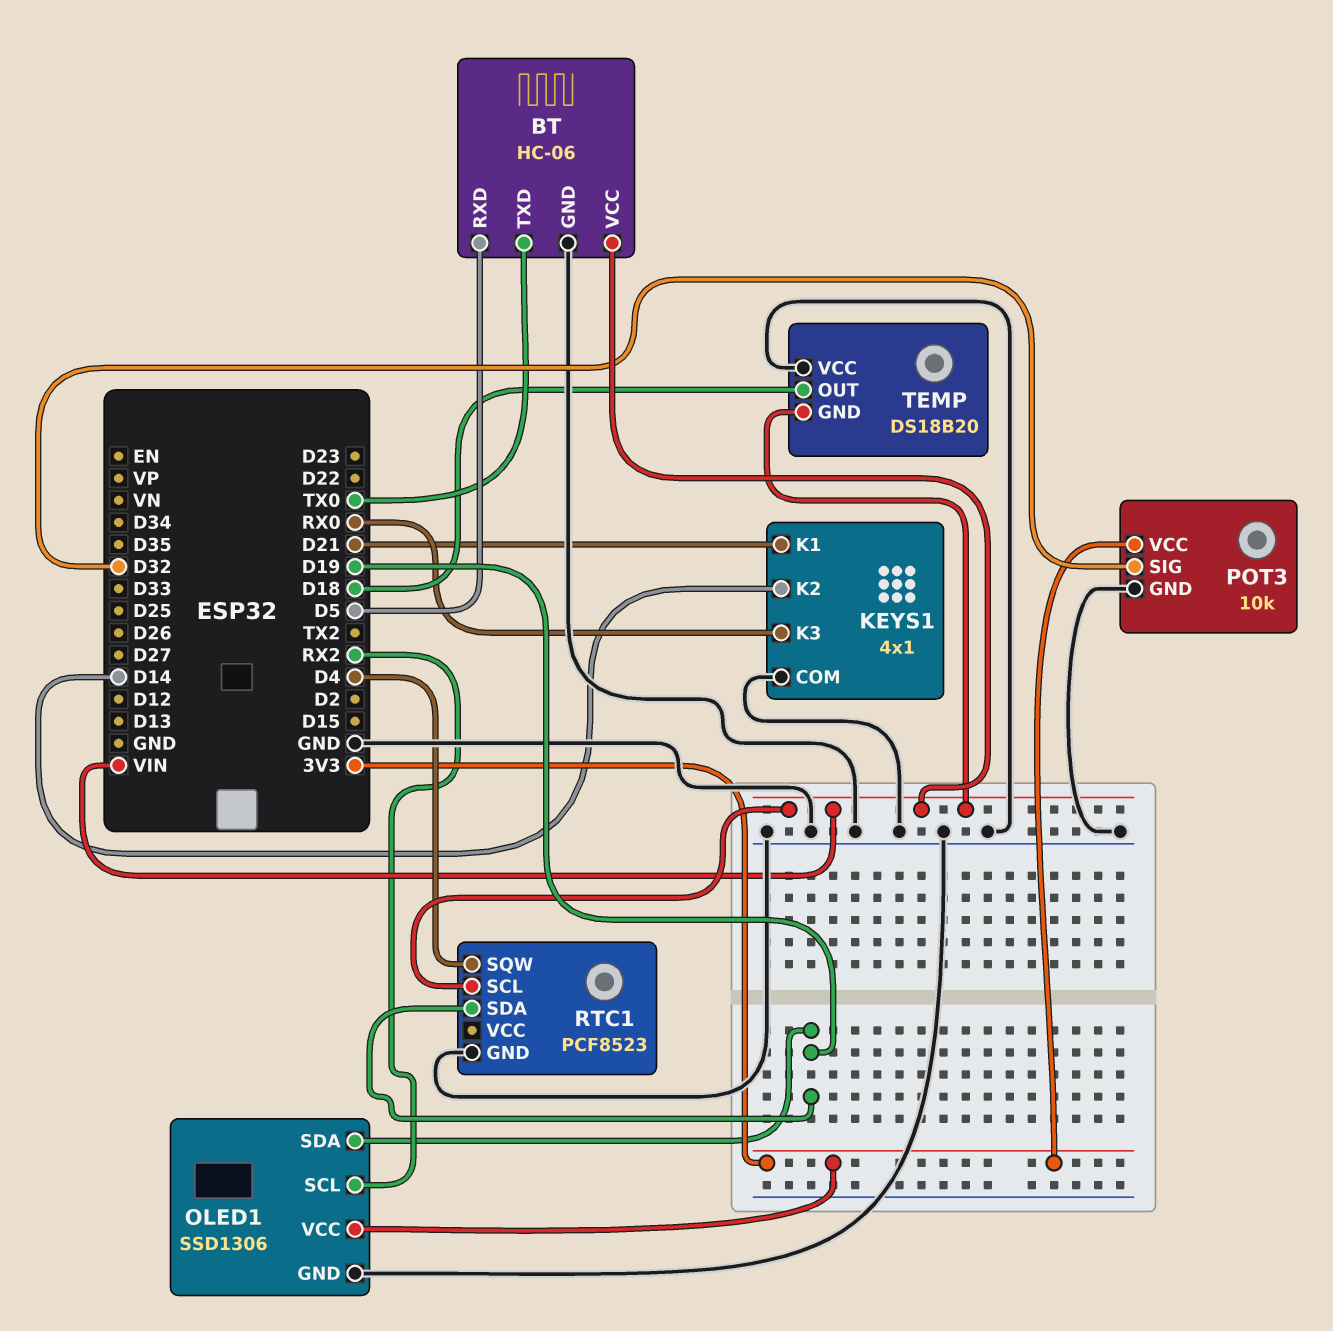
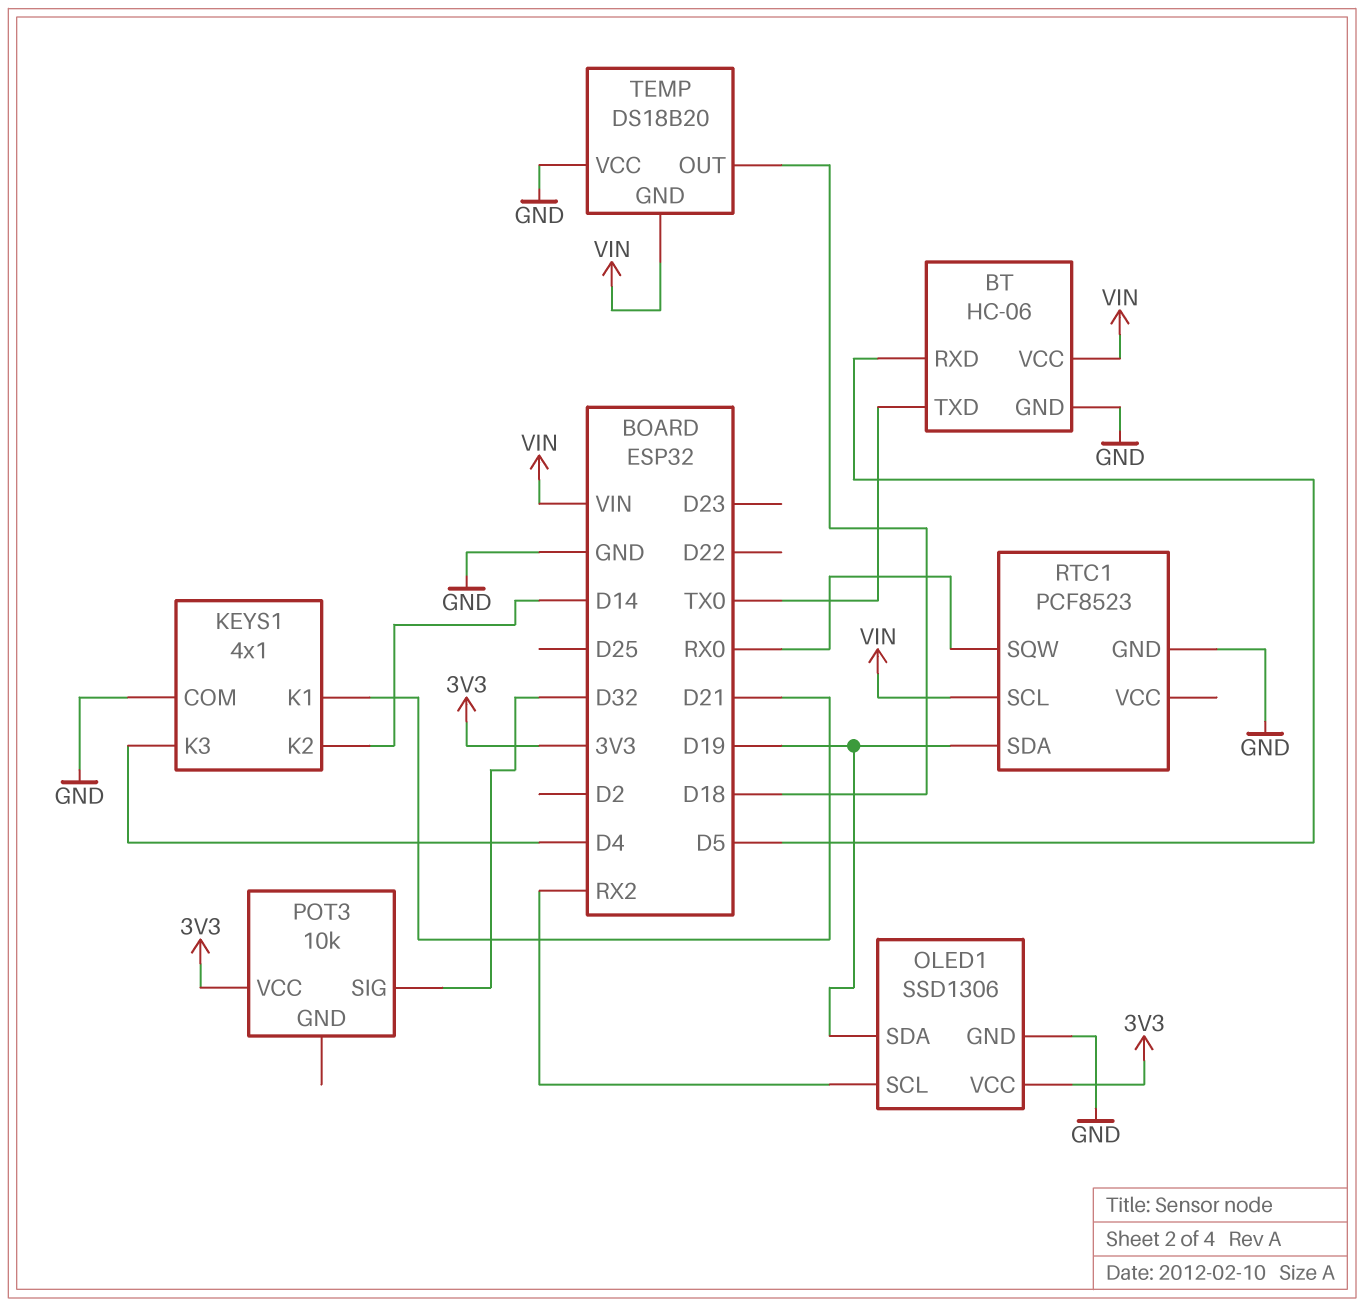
KEYS1 pin K3: RX0 -> D4
POT3 pin GND: GND -> none
RTC1 pin SQW: D4 -> RX0

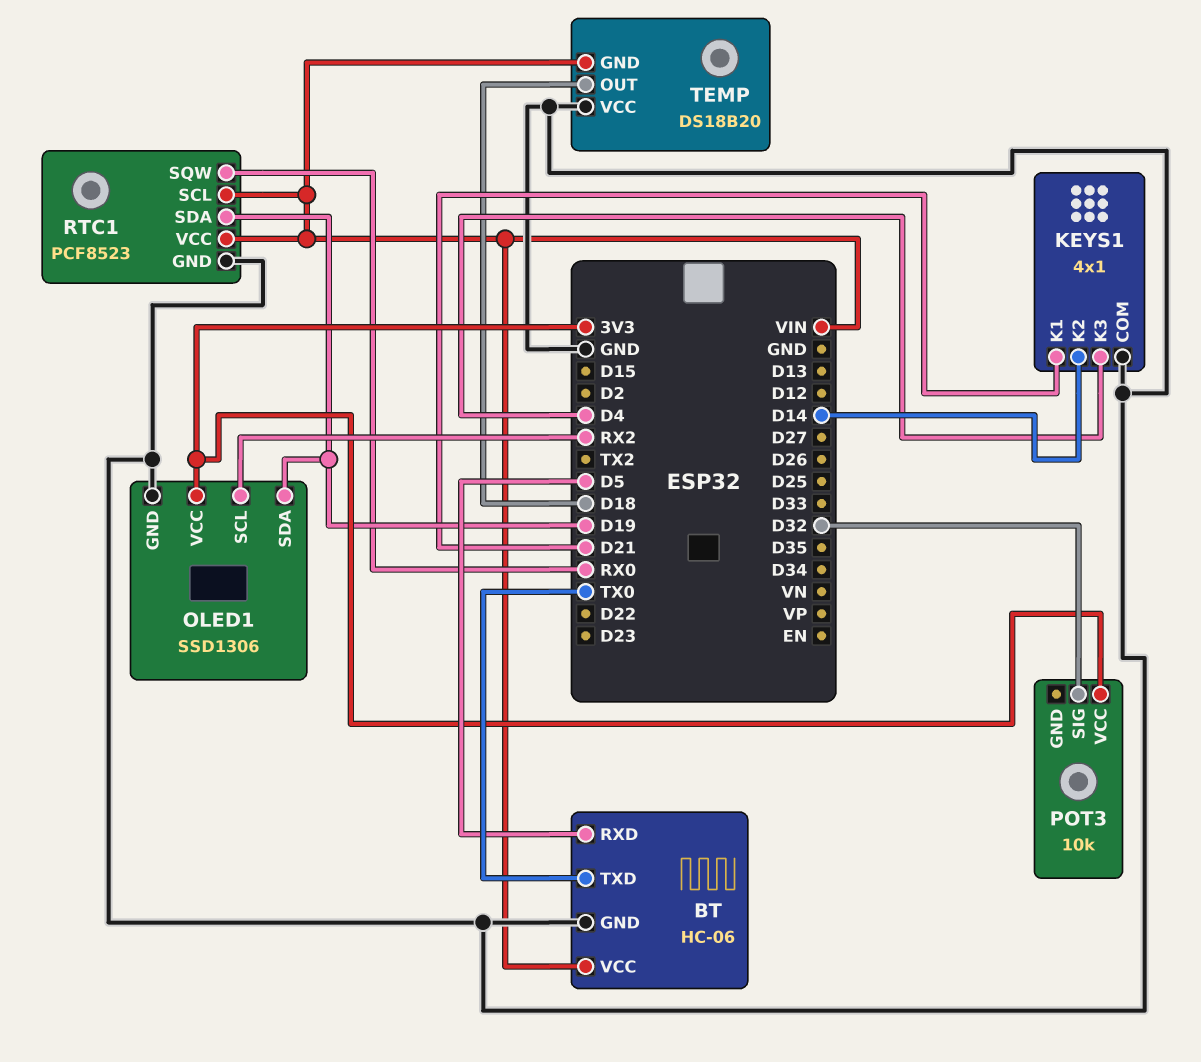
RTC1 pin VCC: none -> VIN

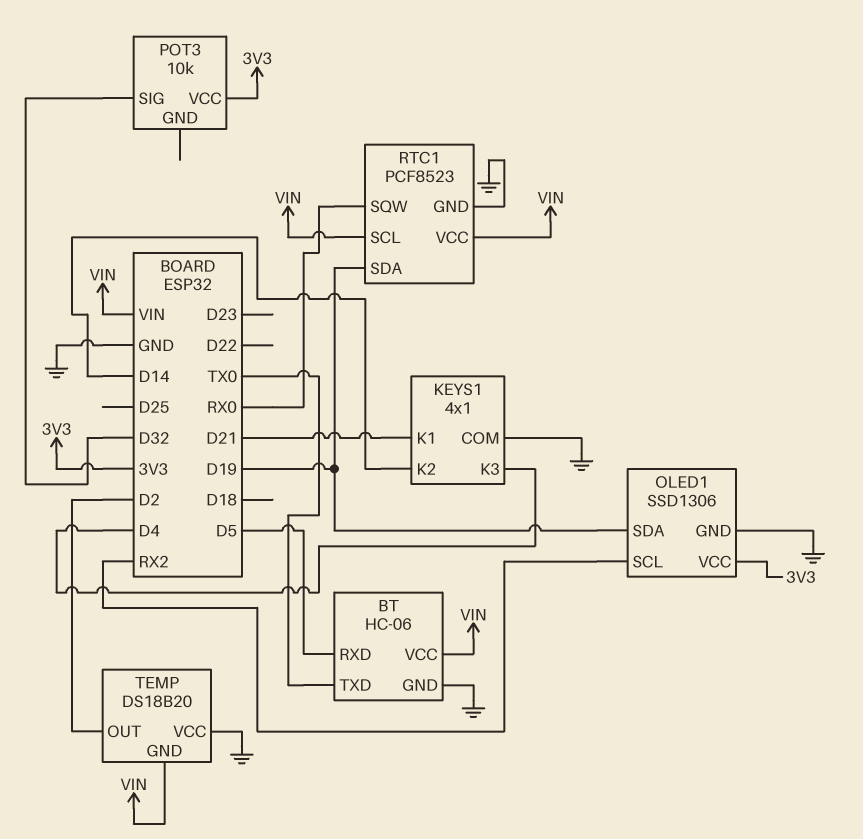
TEMP pin OUT: D18 -> D2

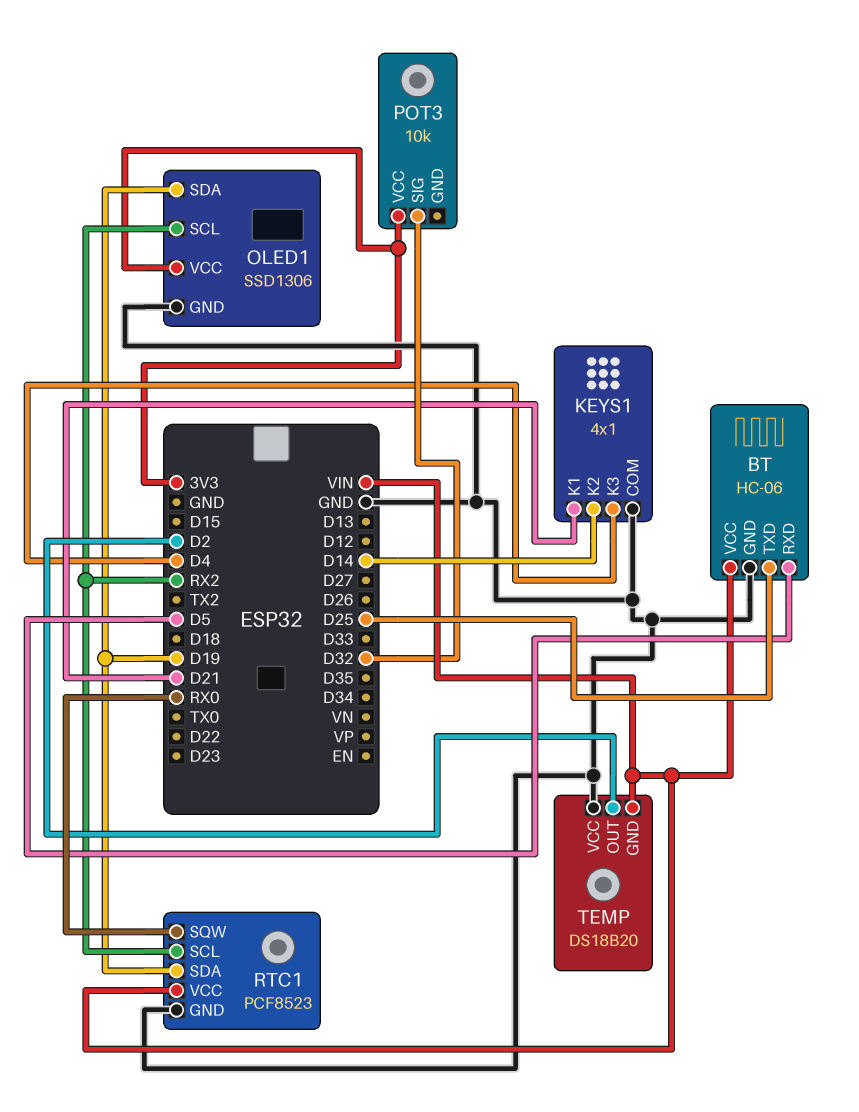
BT pin TXD: TX0 -> D25
RTC1 pin SCL: VIN -> RX2

